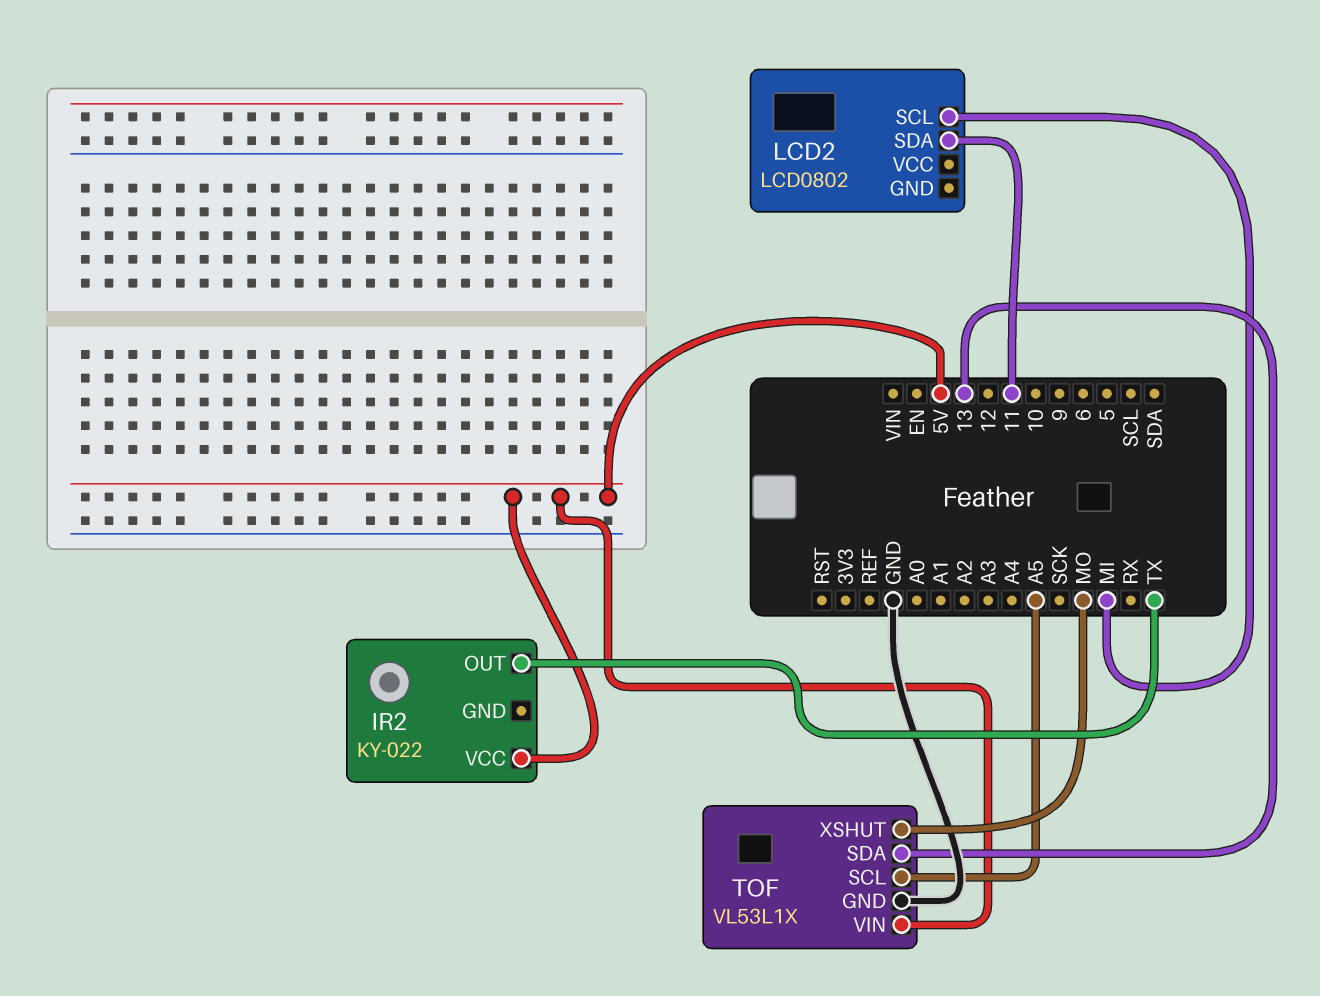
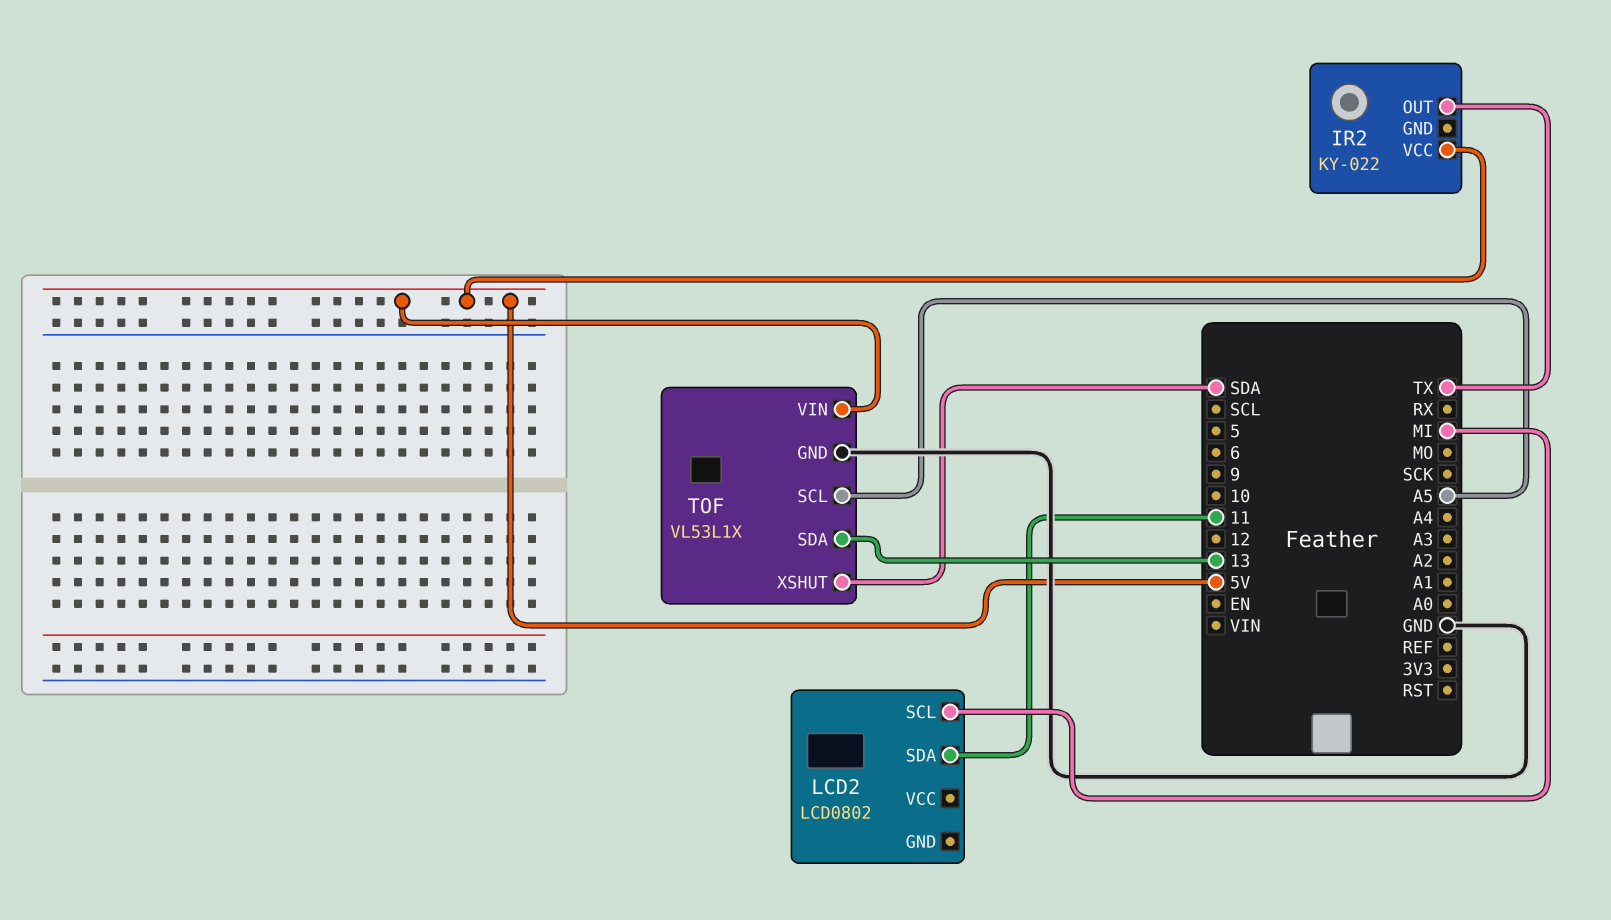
TOF pin XSHUT: MO -> SDA

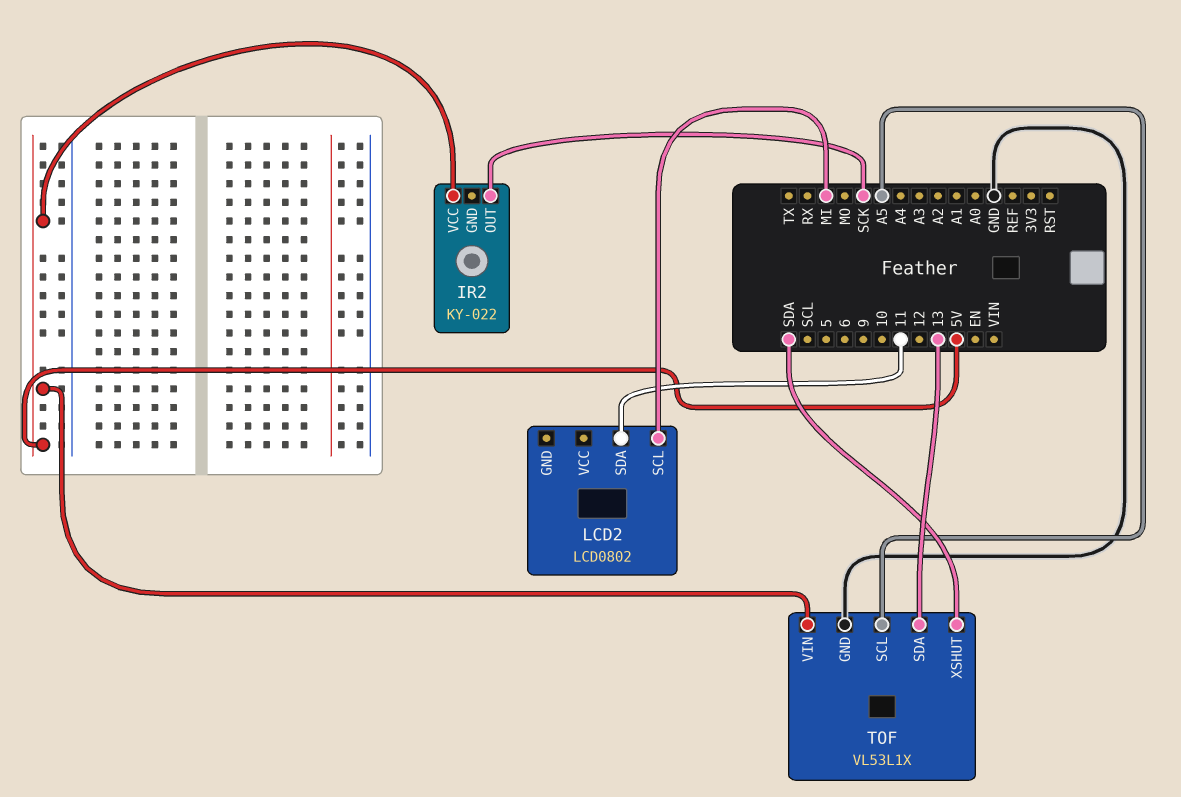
IR2 pin OUT: TX -> SCK

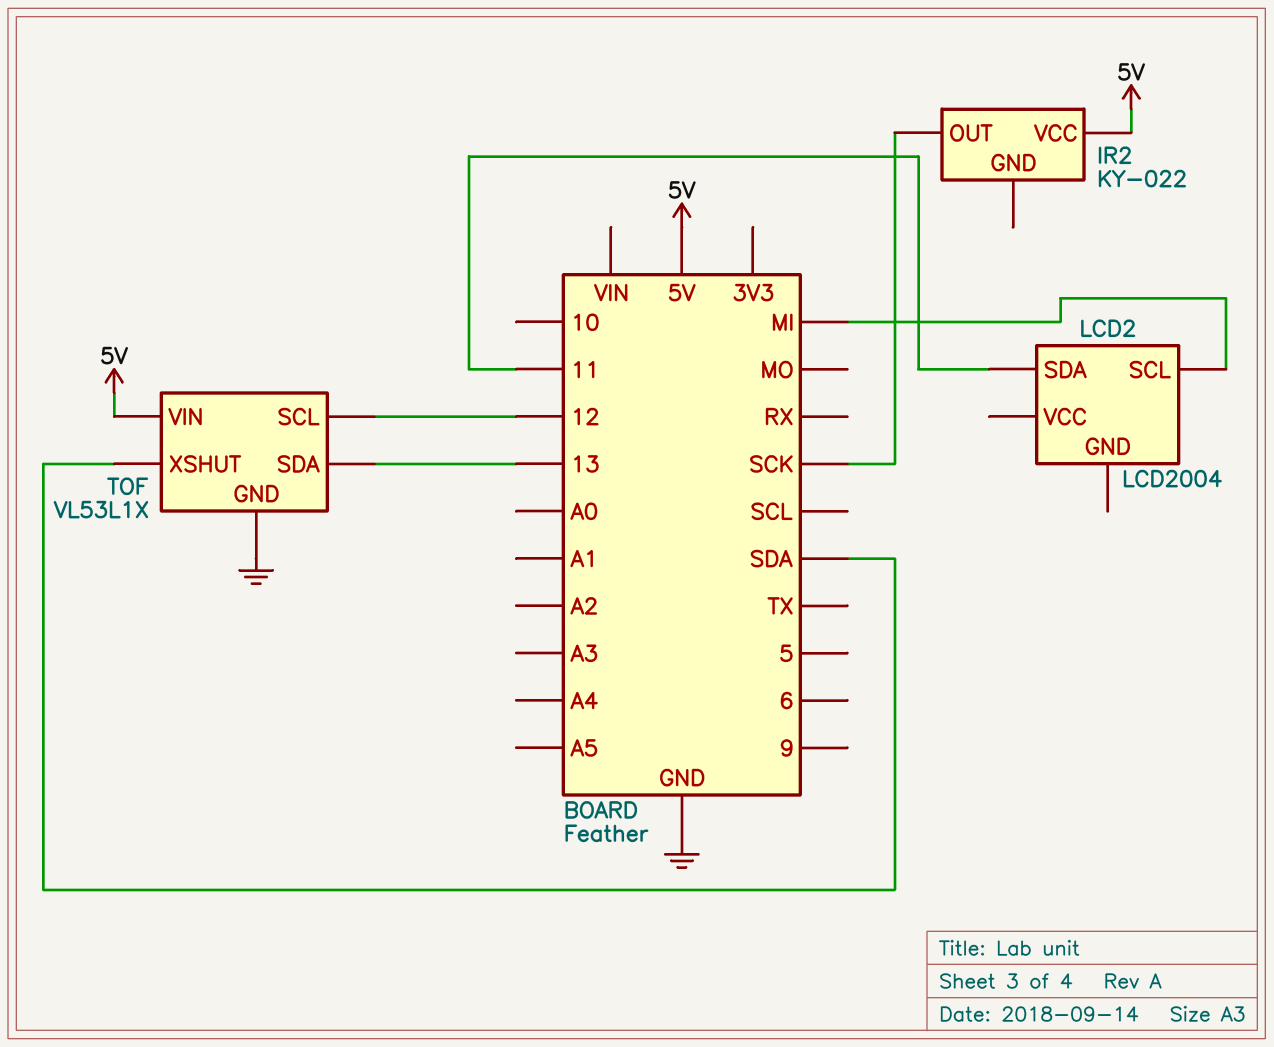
LCD2: LCD0802 -> LCD2004
TOF pin SCL: A5 -> 12

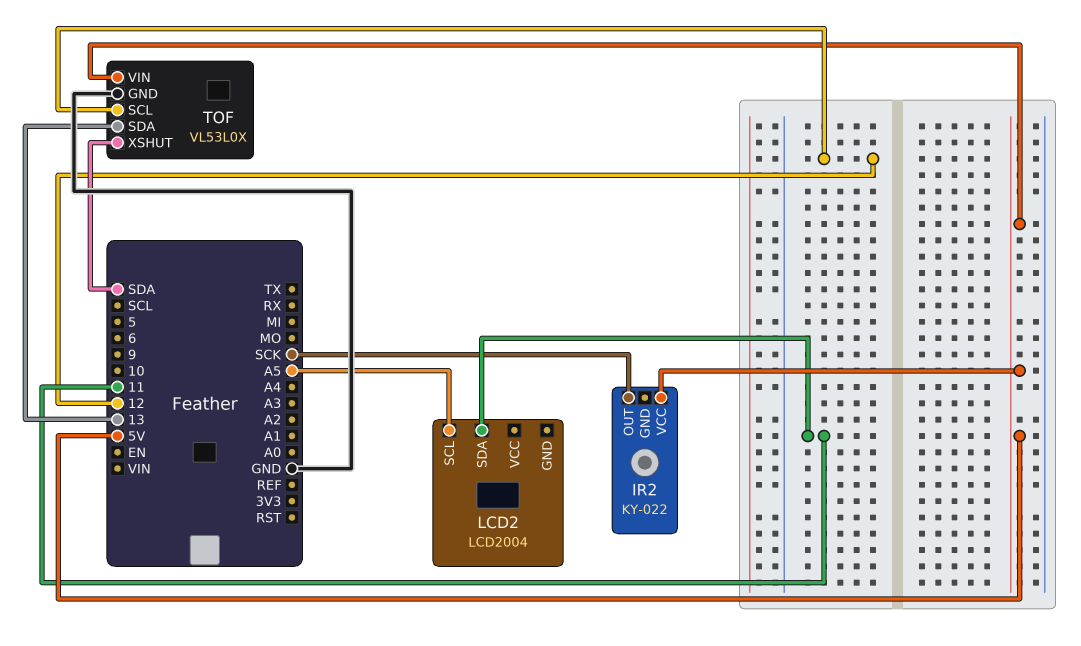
LCD2 pin SCL: MI -> A5
TOF: VL53L1X -> VL53L0X

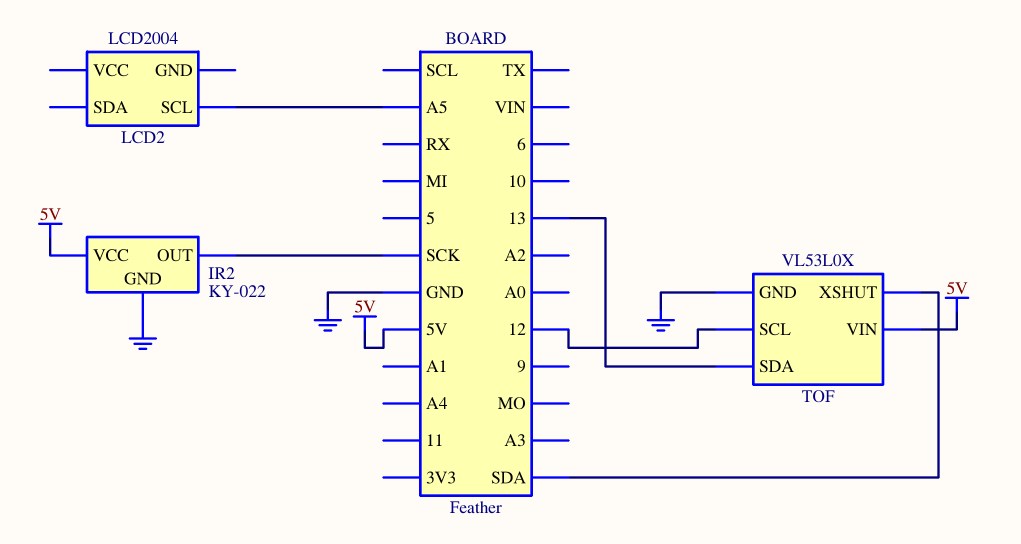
IR2 pin GND: none -> GND
LCD2 pin SDA: 11 -> none

